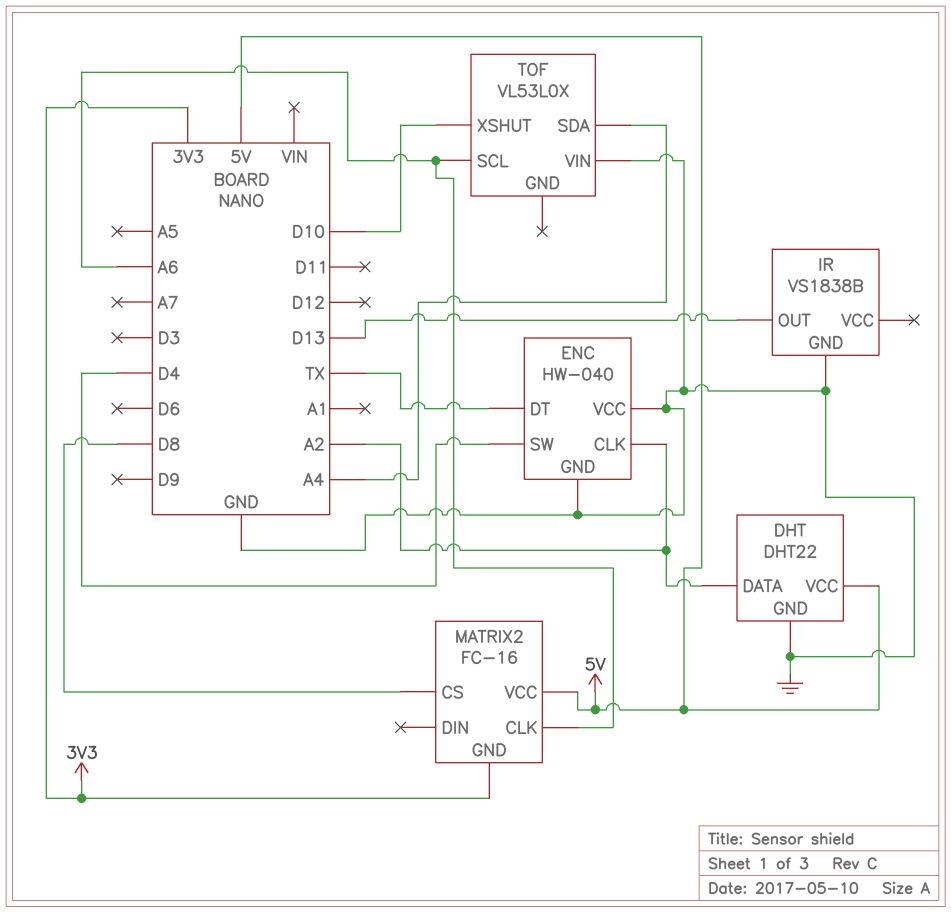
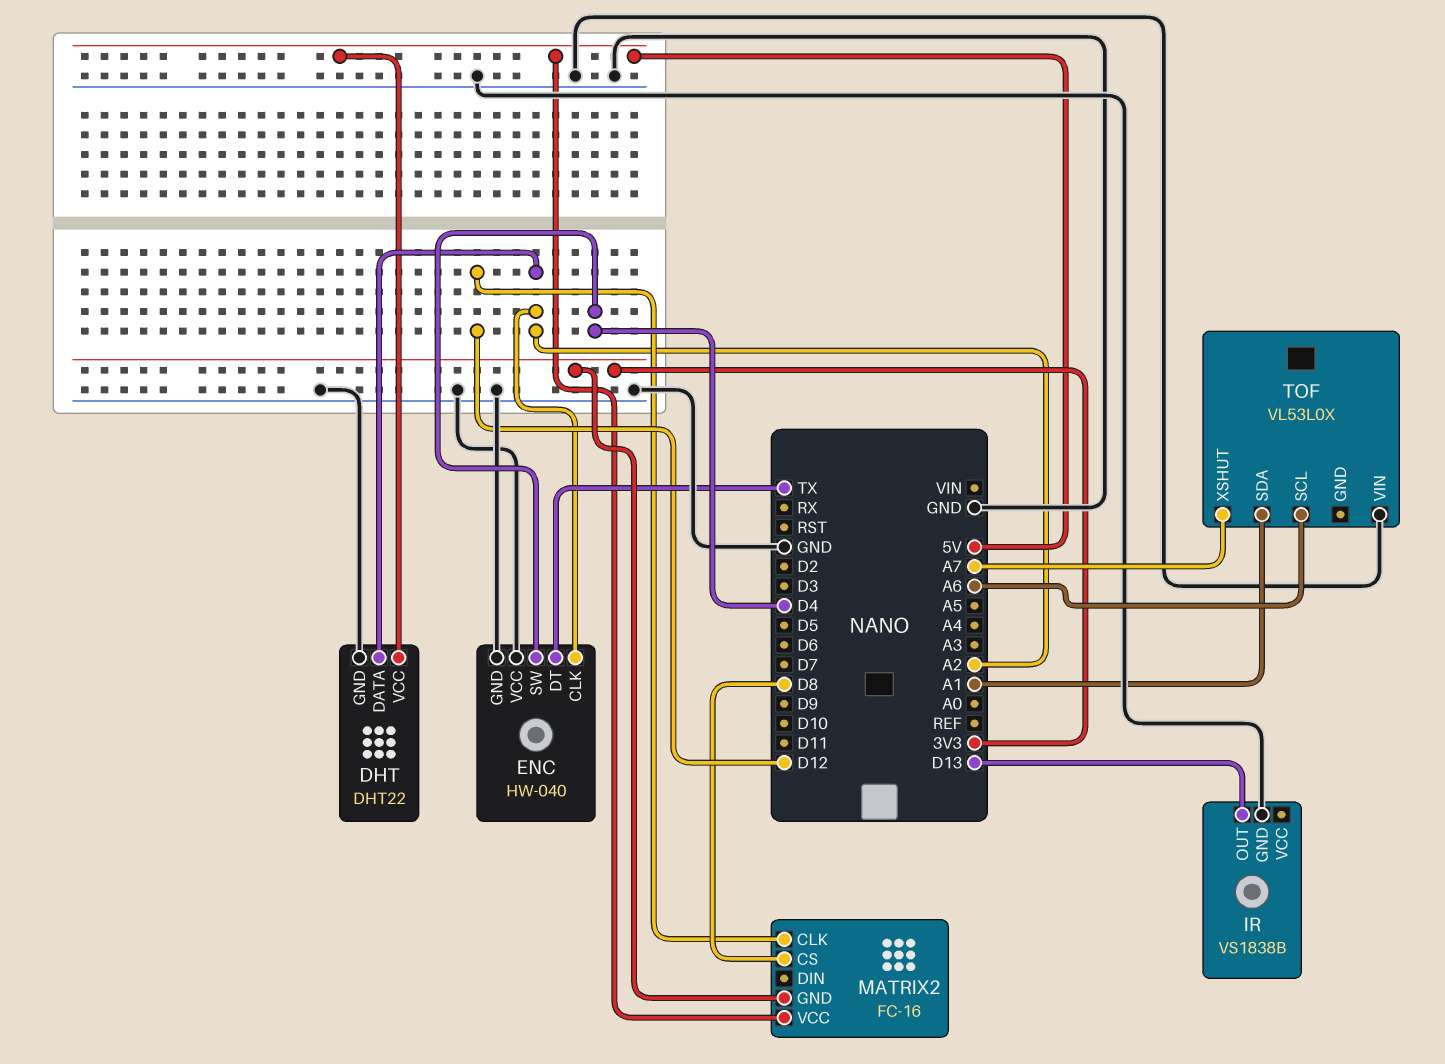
MATRIX2 pin CLK: A6 -> D12
TOF pin SDA: A4 -> A1
TOF pin XSHUT: D10 -> A7

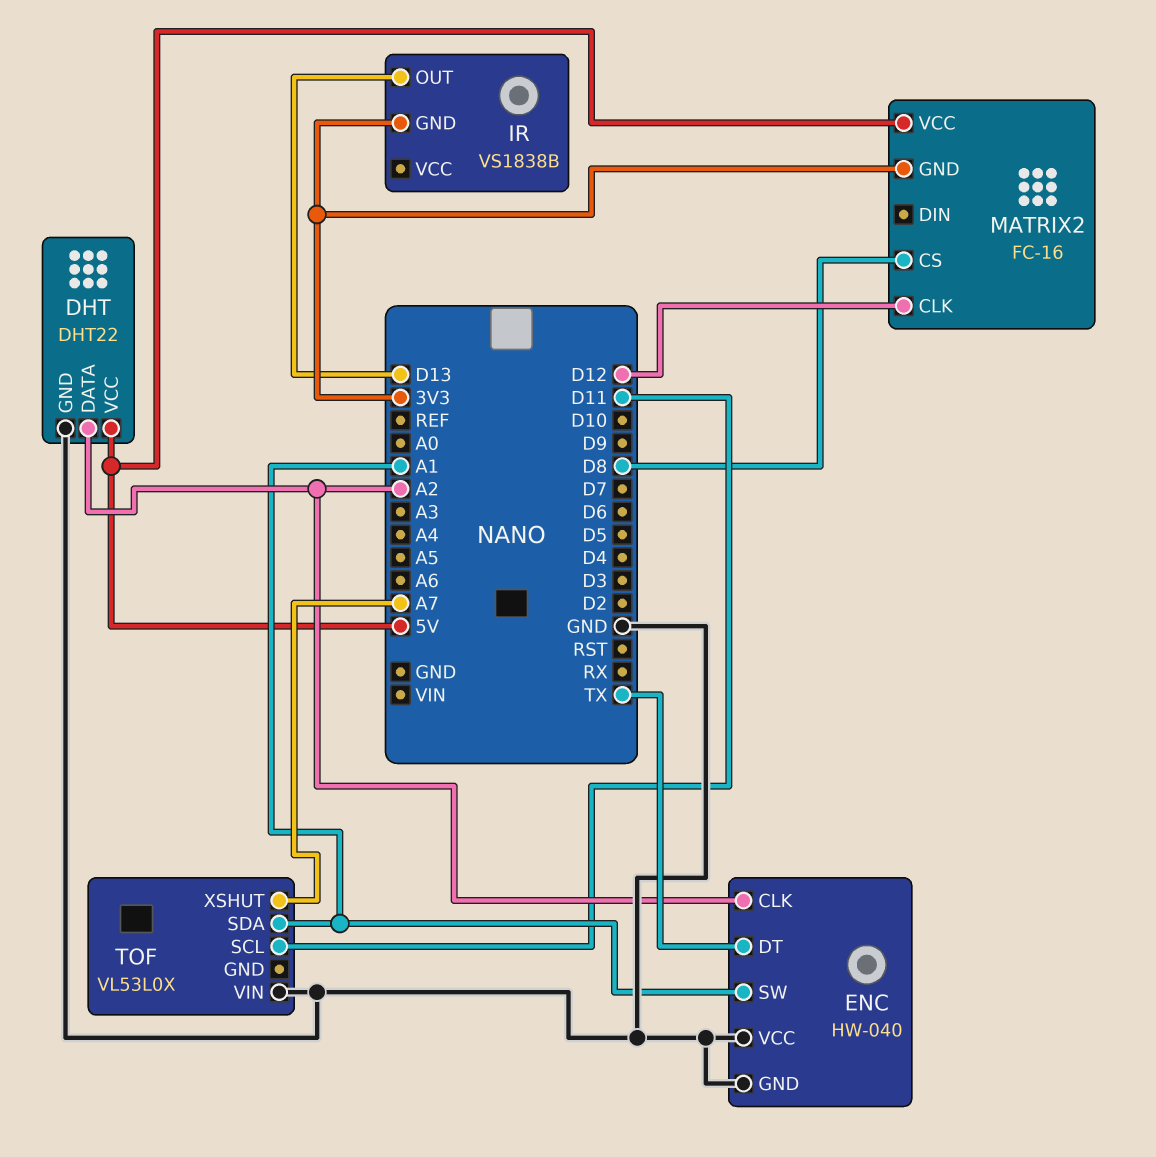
ENC pin SW: D4 -> A1
IR pin GND: GND -> 3V3
TOF pin SCL: A6 -> D11

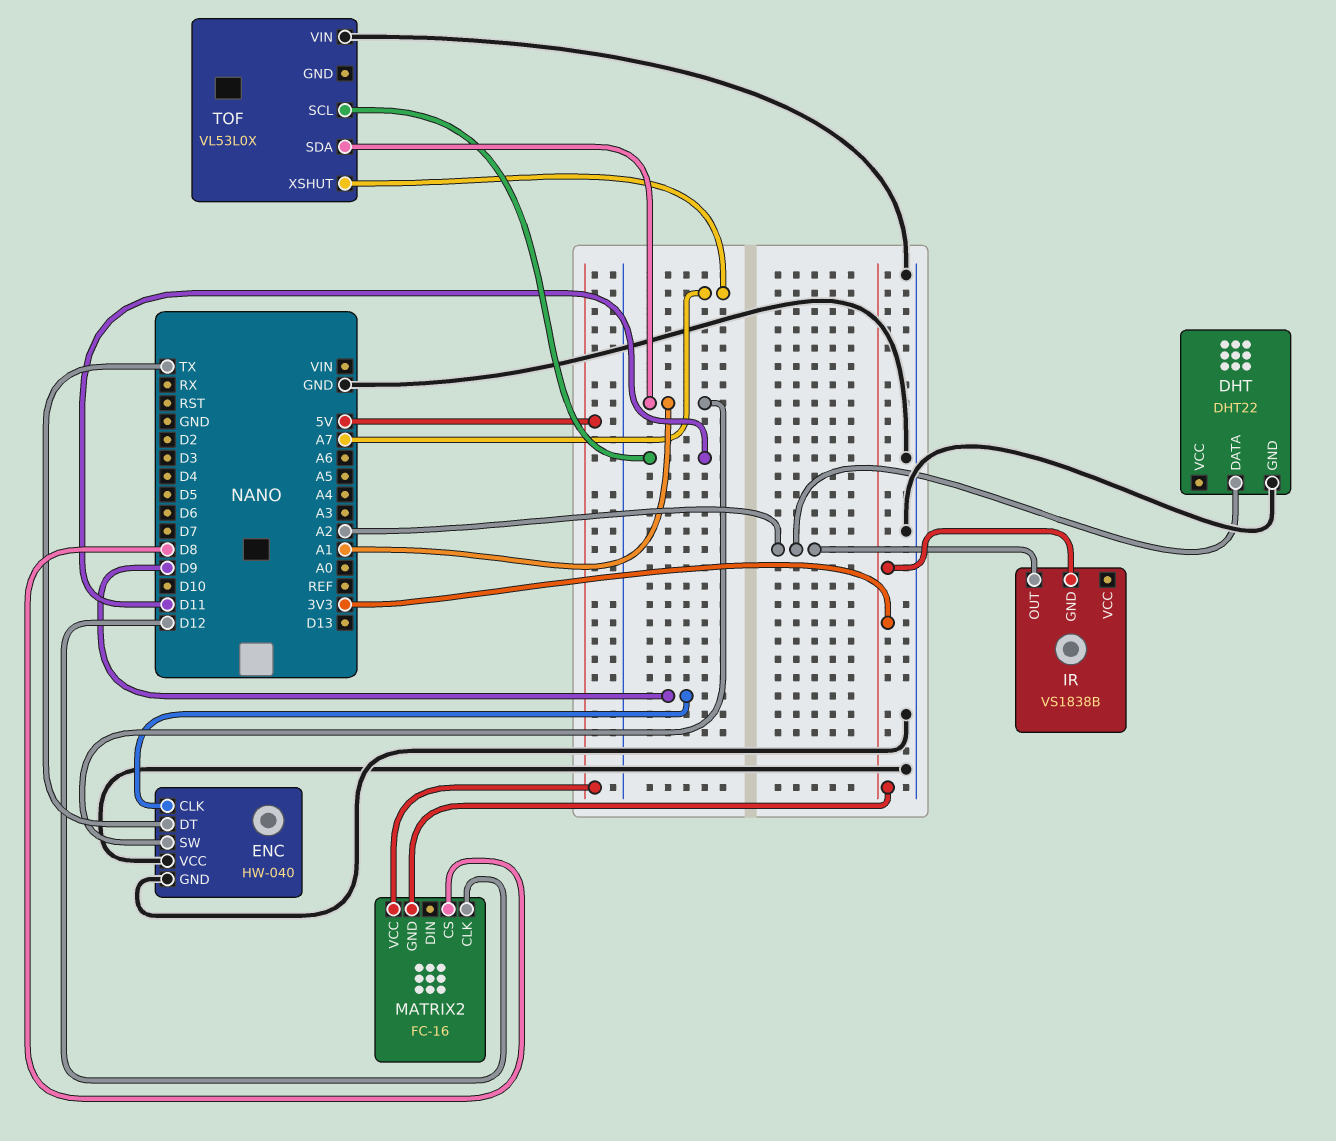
DHT pin VCC: 5V -> none
ENC pin CLK: A2 -> D9
IR pin OUT: D13 -> A2

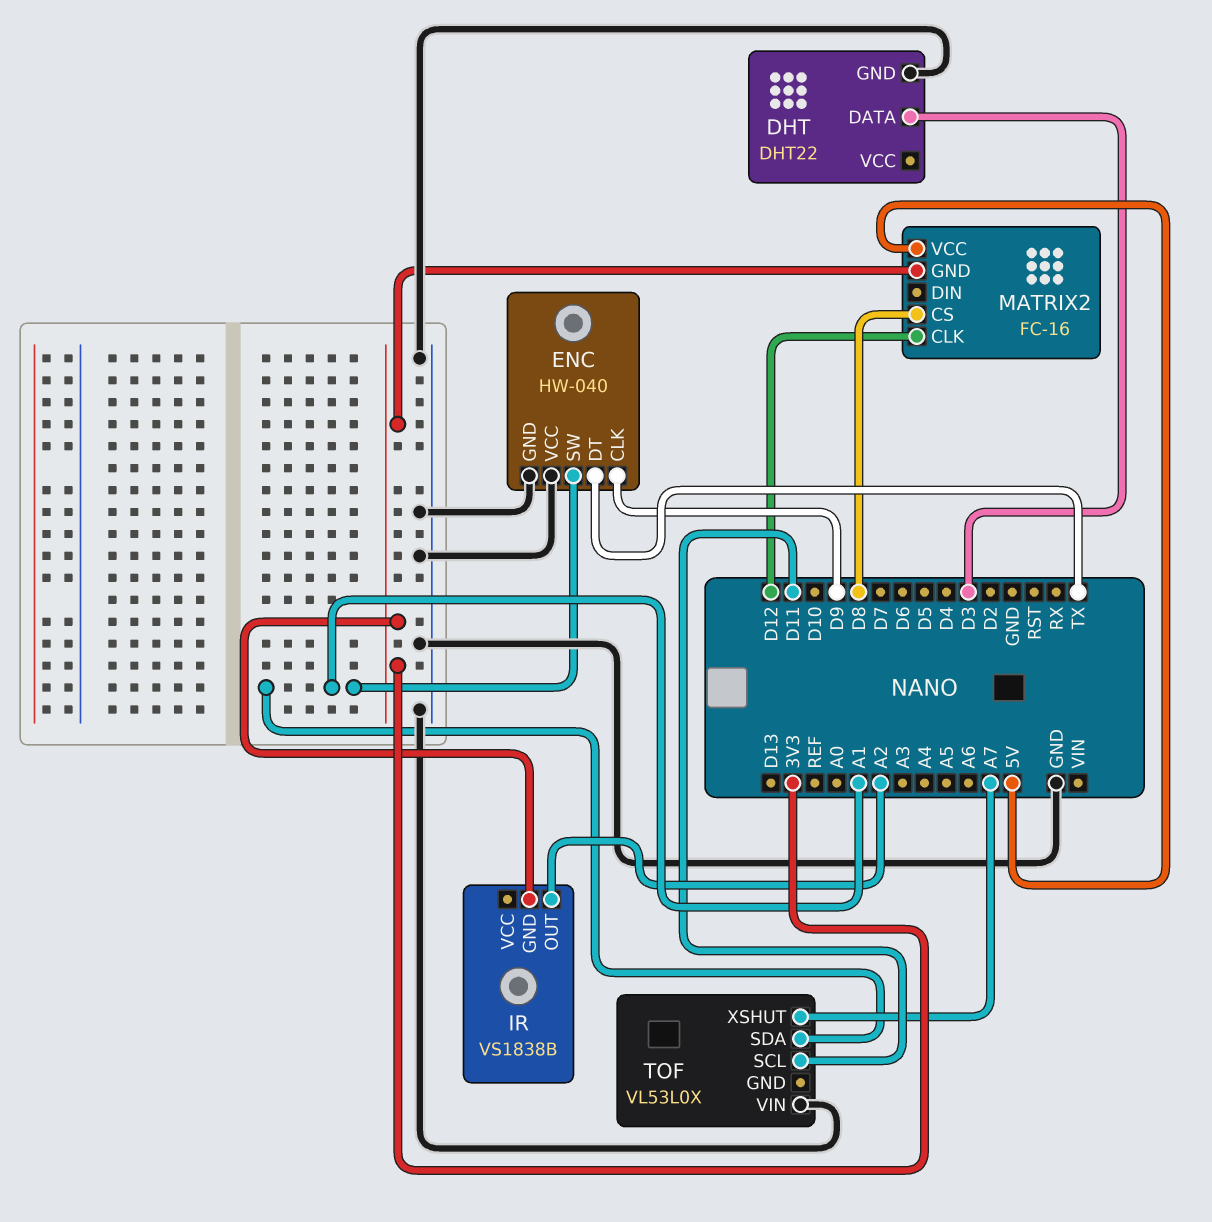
DHT pin DATA: A2 -> D3

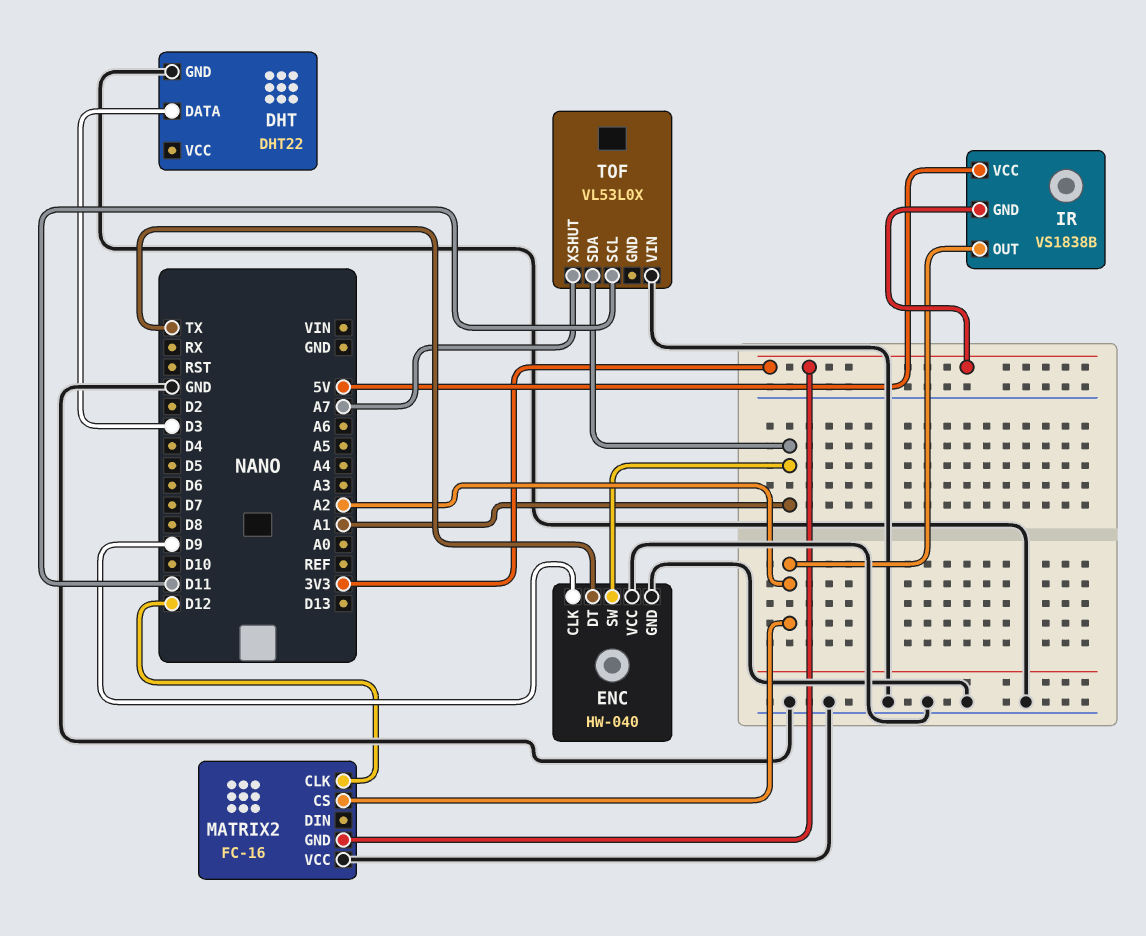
IR pin VCC: none -> 5V
MATRIX2 pin CS: D8 -> A2
MATRIX2 pin VCC: 5V -> GND

